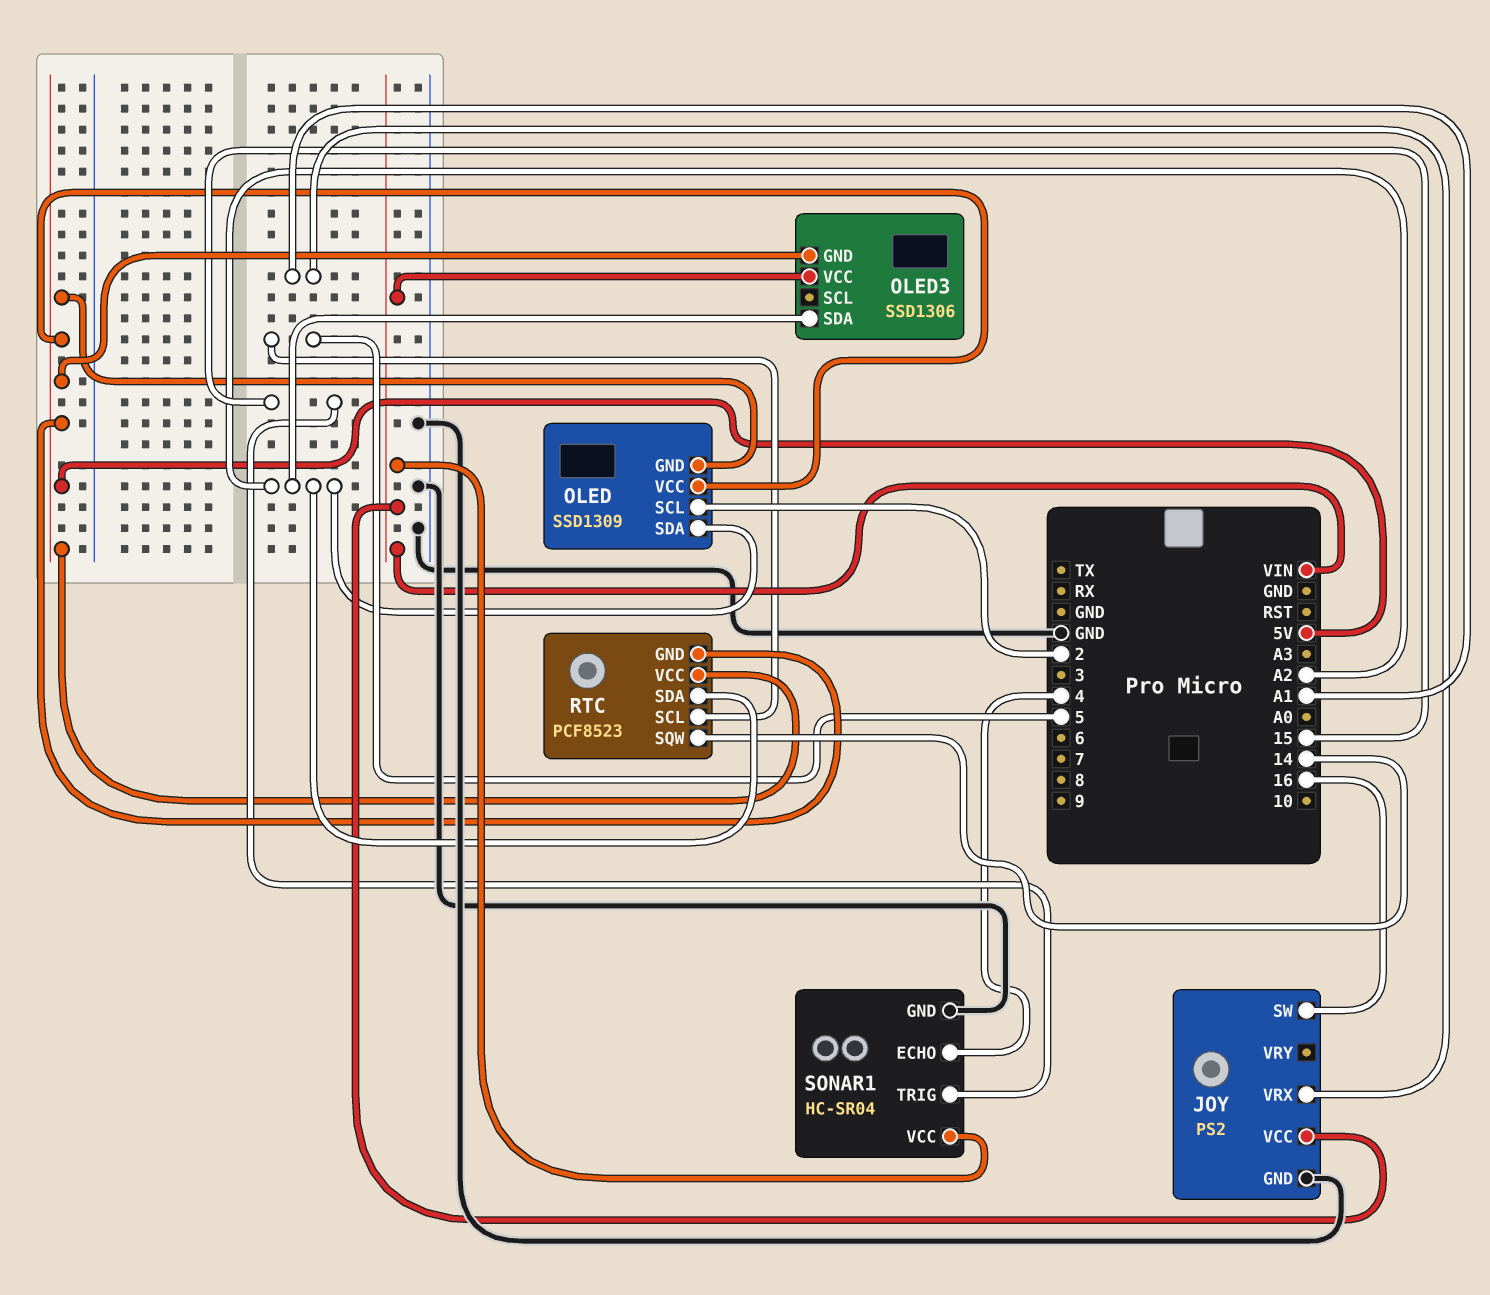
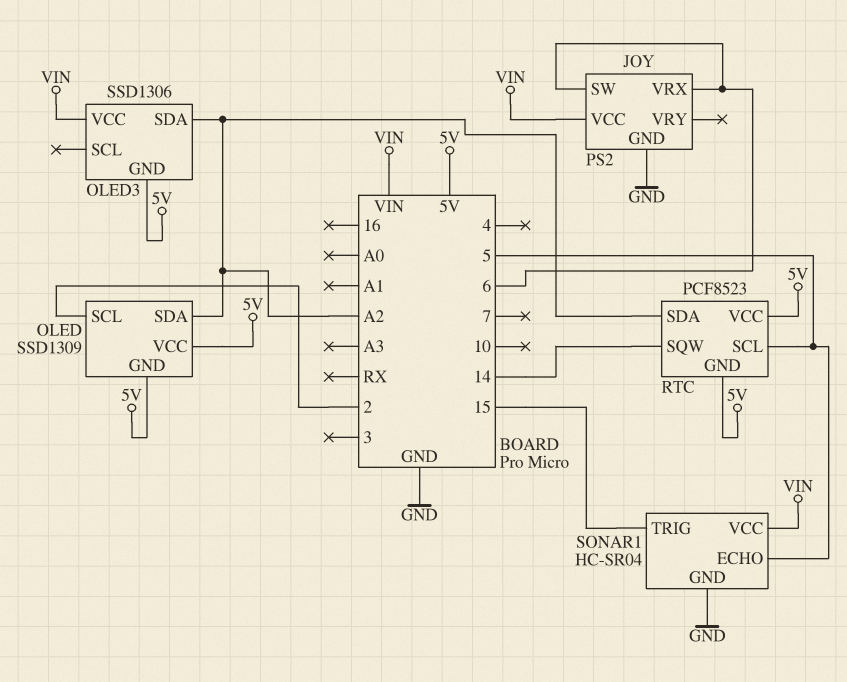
JOY pin SW: 16 -> 6
JOY pin VRX: A1 -> 6
SONAR1 pin ECHO: 4 -> 5

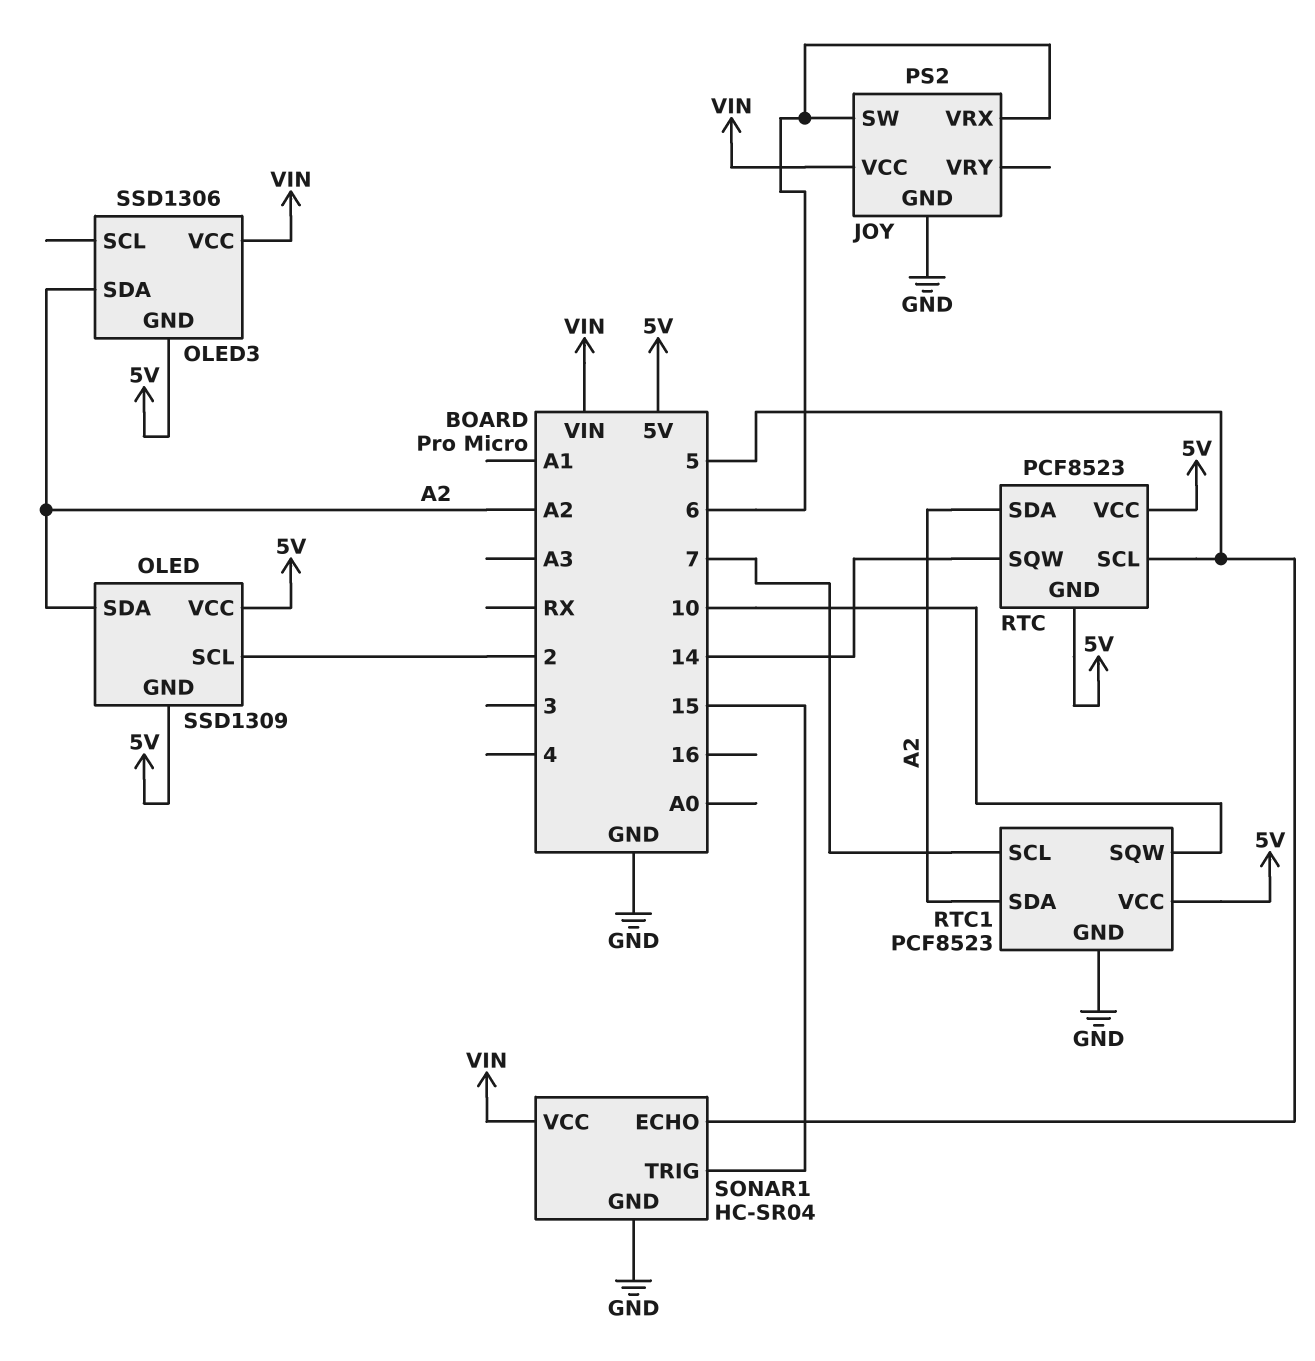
RTC1: none -> PCF8523
RTC1 pin GND: none -> GND
RTC1 pin SCL: none -> 7
RTC1 pin SDA: none -> A2
RTC1 pin SQW: none -> 10
RTC1 pin VCC: none -> 5V

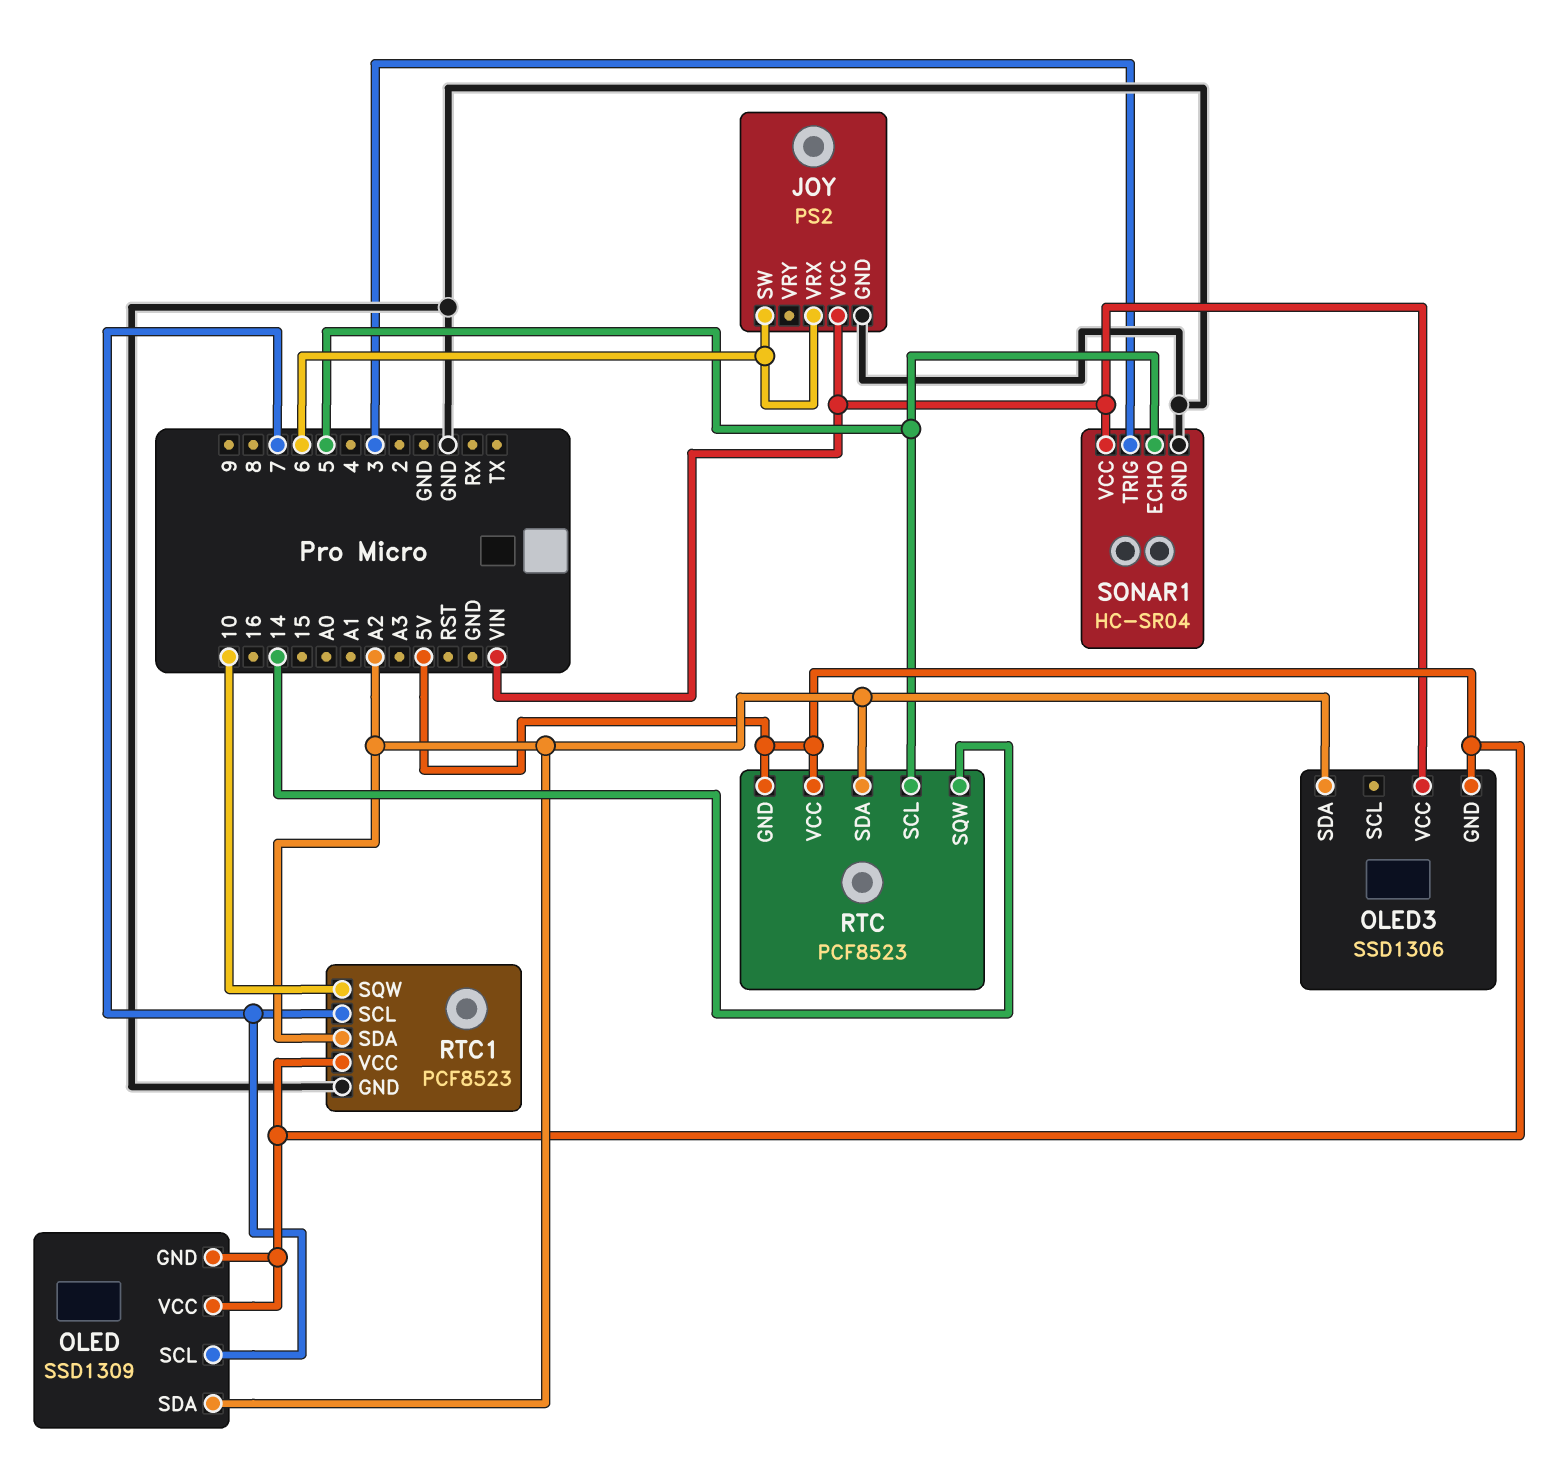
OLED pin SCL: 2 -> 7
SONAR1 pin TRIG: 15 -> 3

